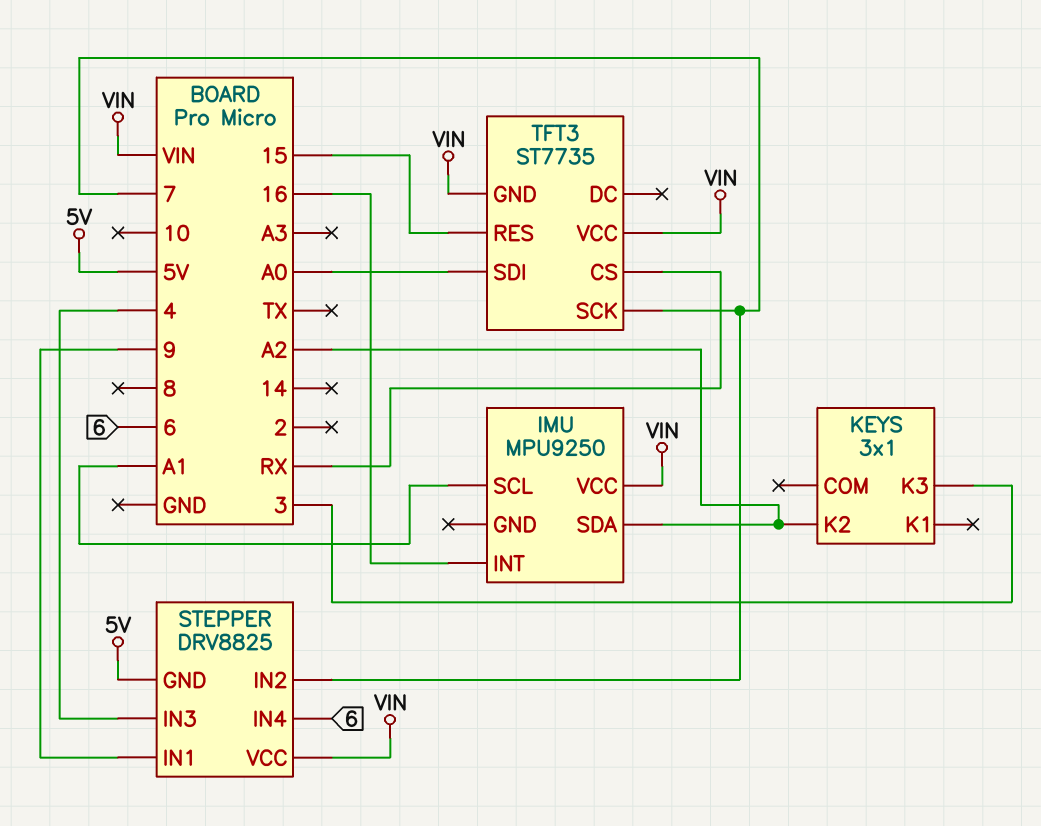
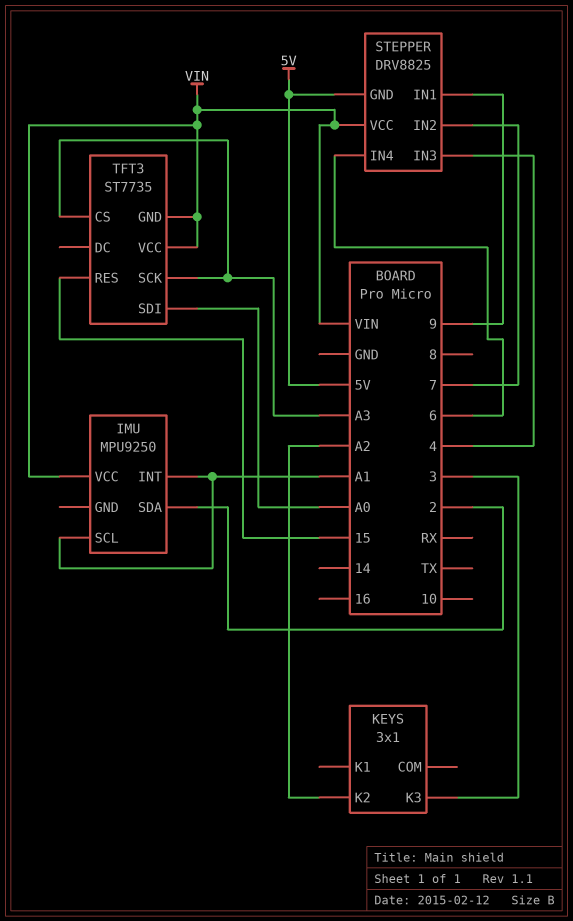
IMU pin INT: 16 -> A1
IMU pin SDA: A2 -> 2
TFT3 pin CS: RX -> A3
TFT3 pin SCK: 7 -> A3

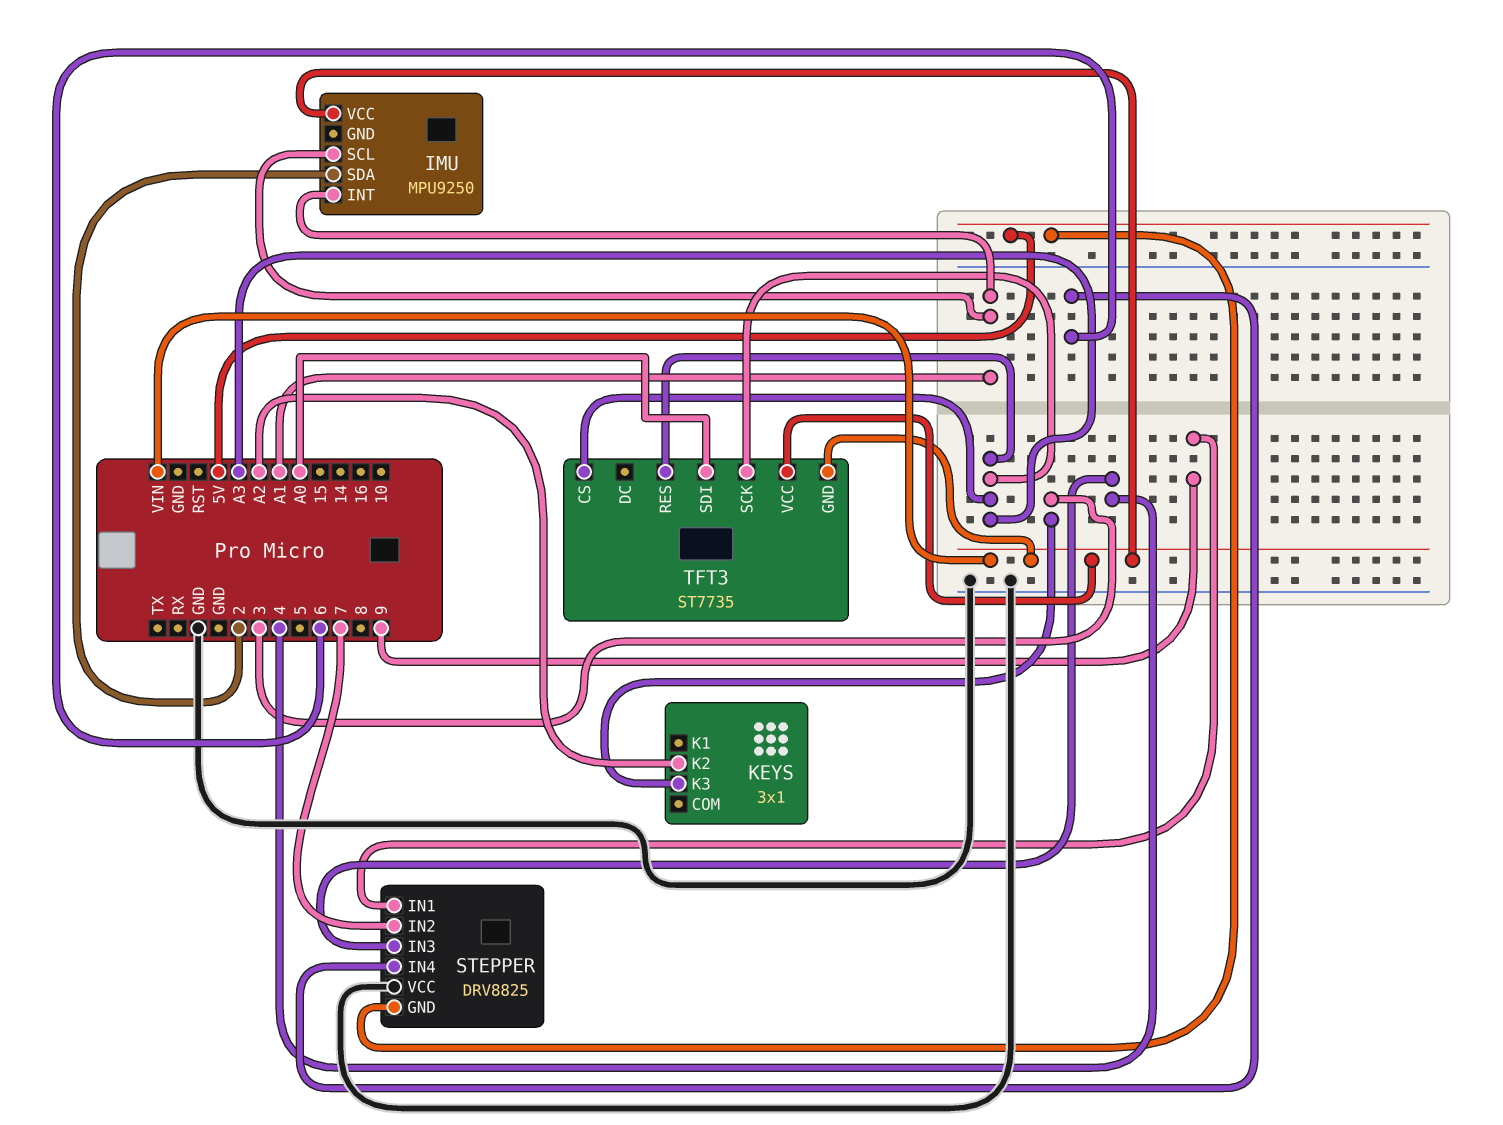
STEPPER pin VCC: VIN -> GND
TFT3 pin RES: 15 -> A3

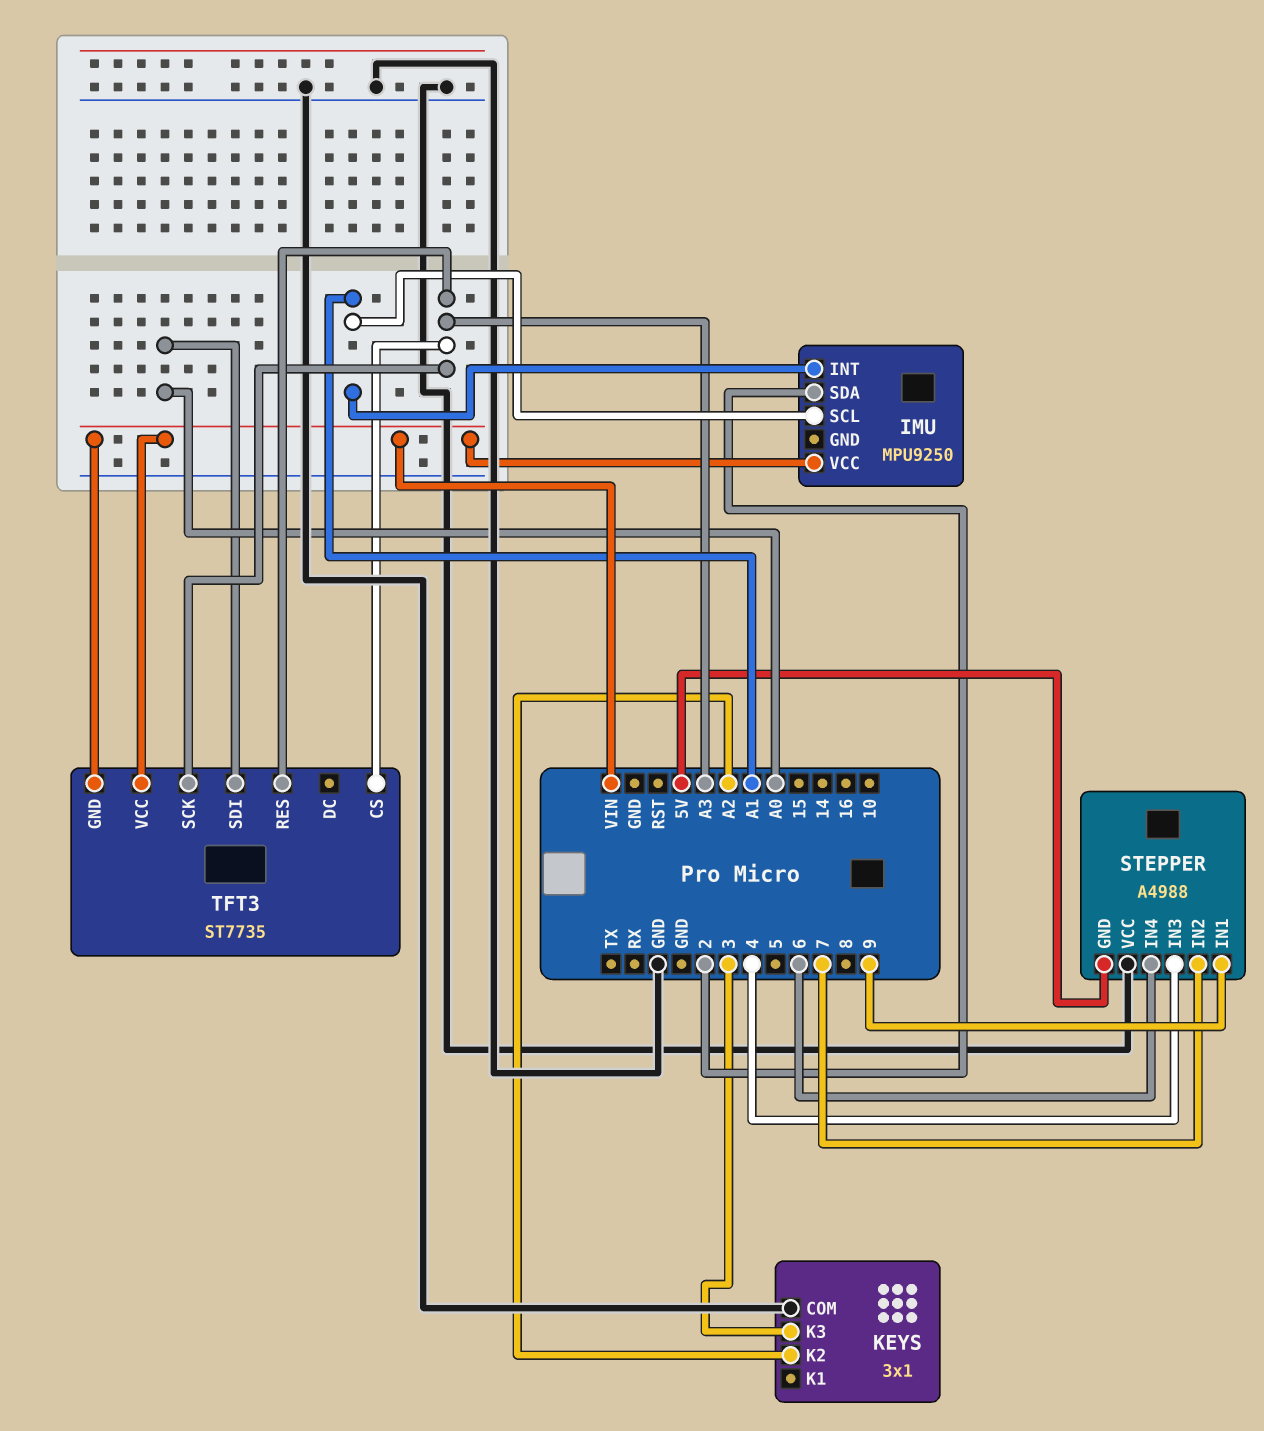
KEYS pin COM: none -> GND
STEPPER: DRV8825 -> A4988

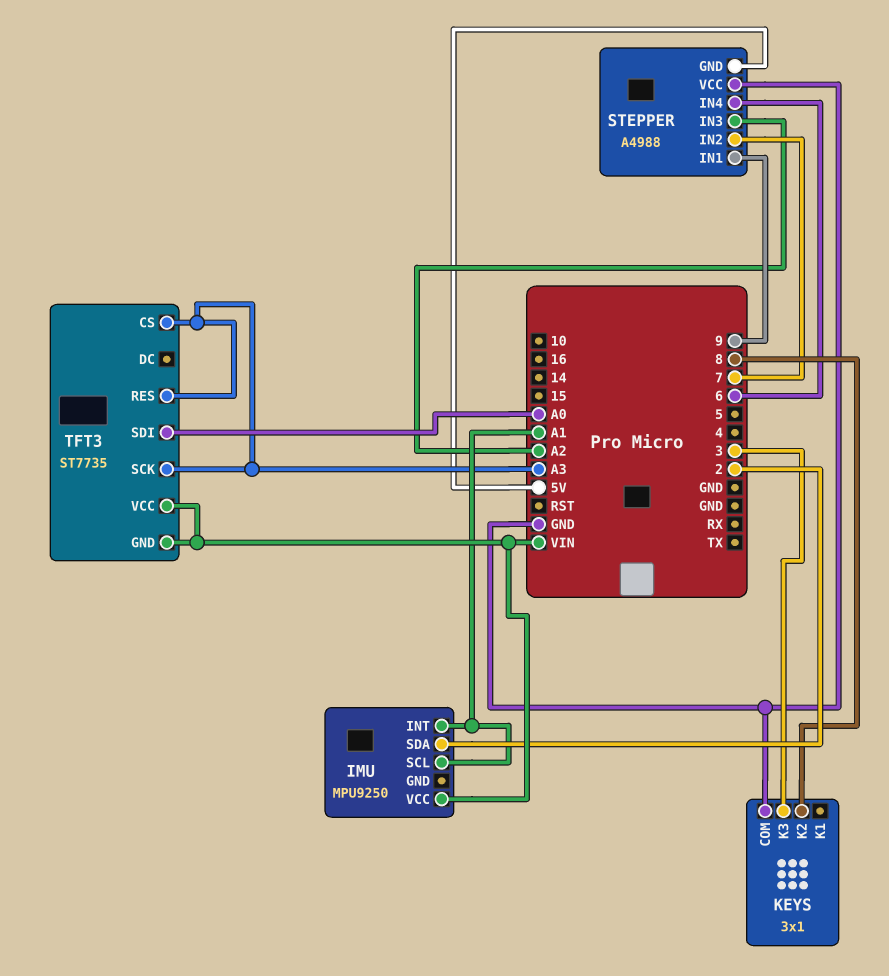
KEYS pin K2: A2 -> 8
STEPPER pin IN3: 4 -> A2

